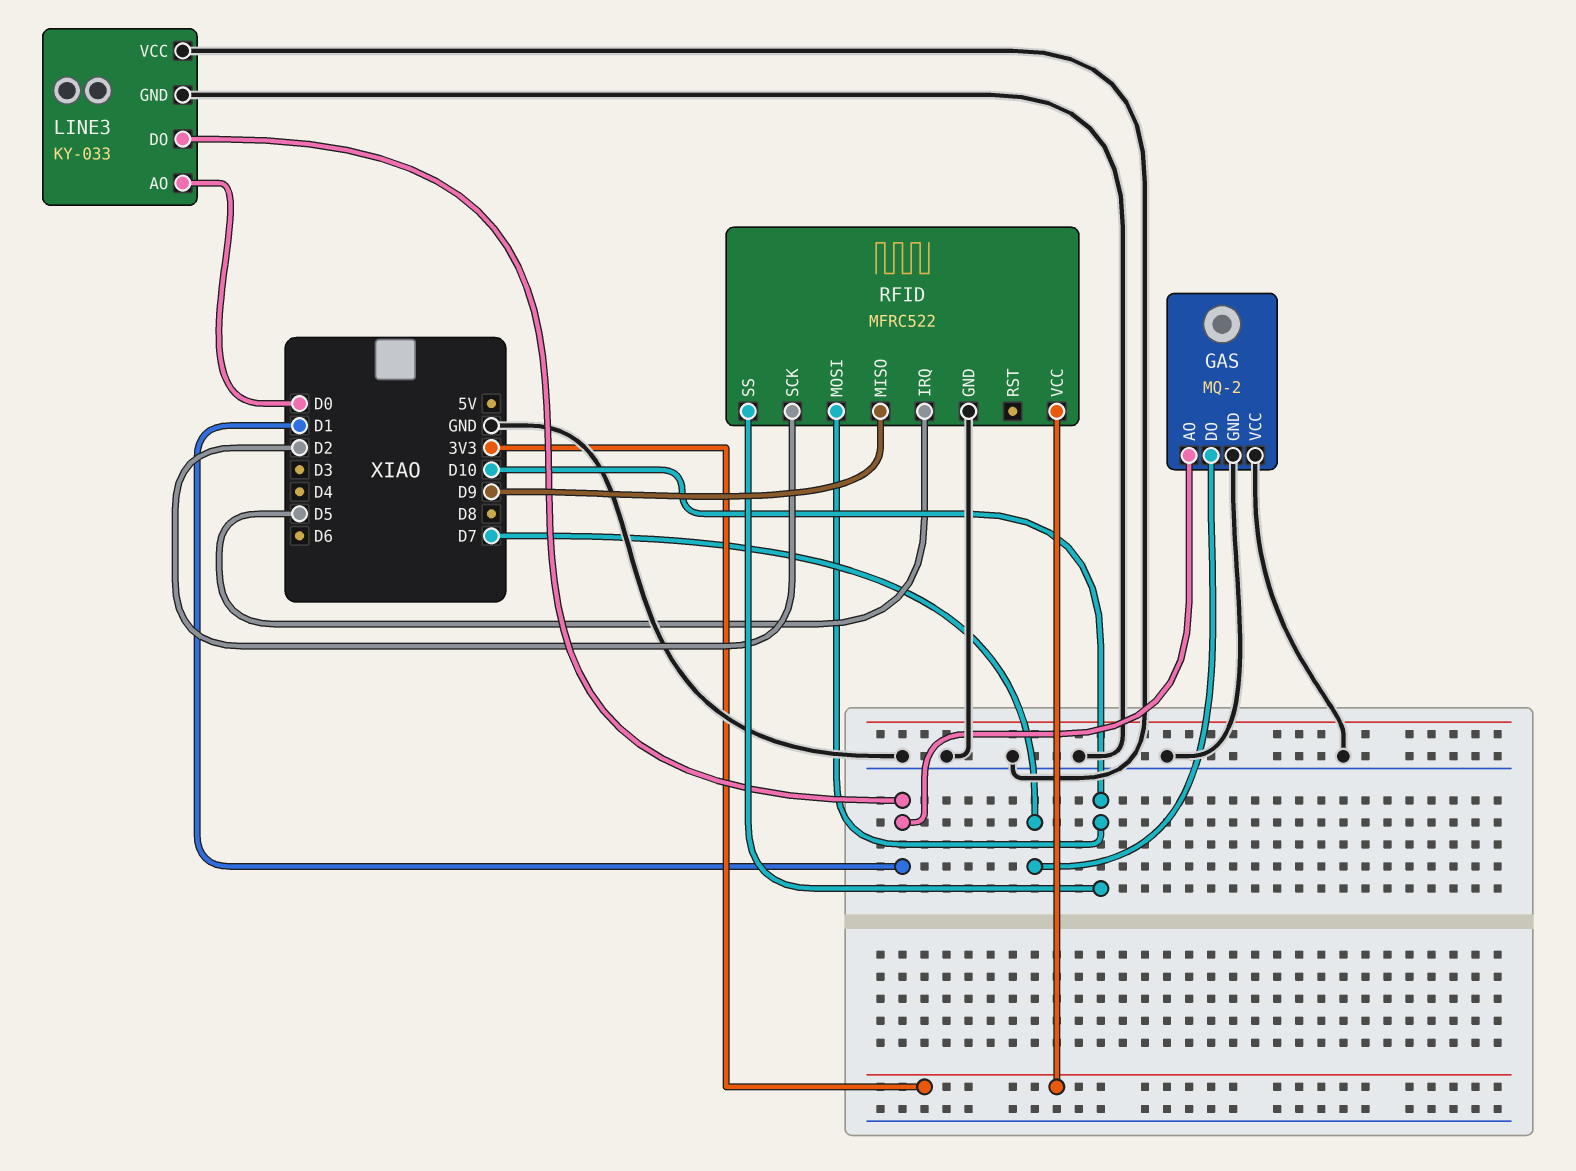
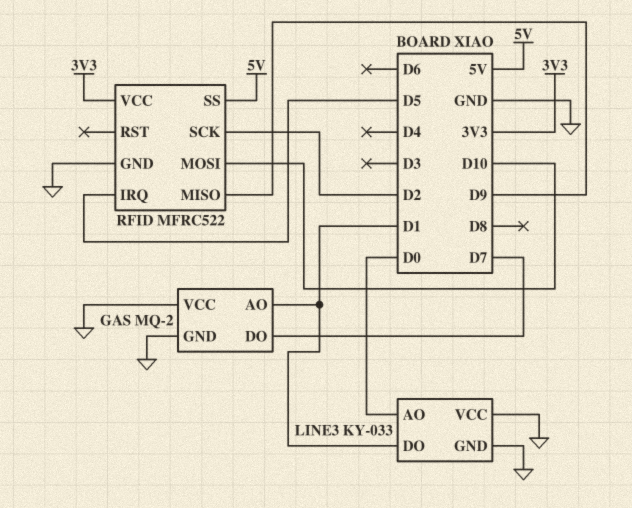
RFID pin SS: D10 -> 5V

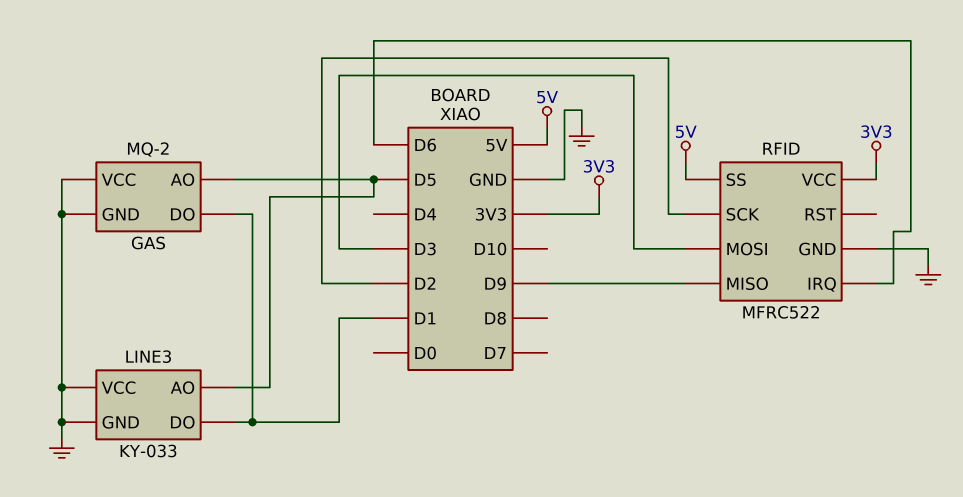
GAS pin AO: D1 -> D5
GAS pin DO: D7 -> D1
LINE3 pin AO: D0 -> D5
RFID pin IRQ: D5 -> D6
RFID pin MOSI: D10 -> D3

